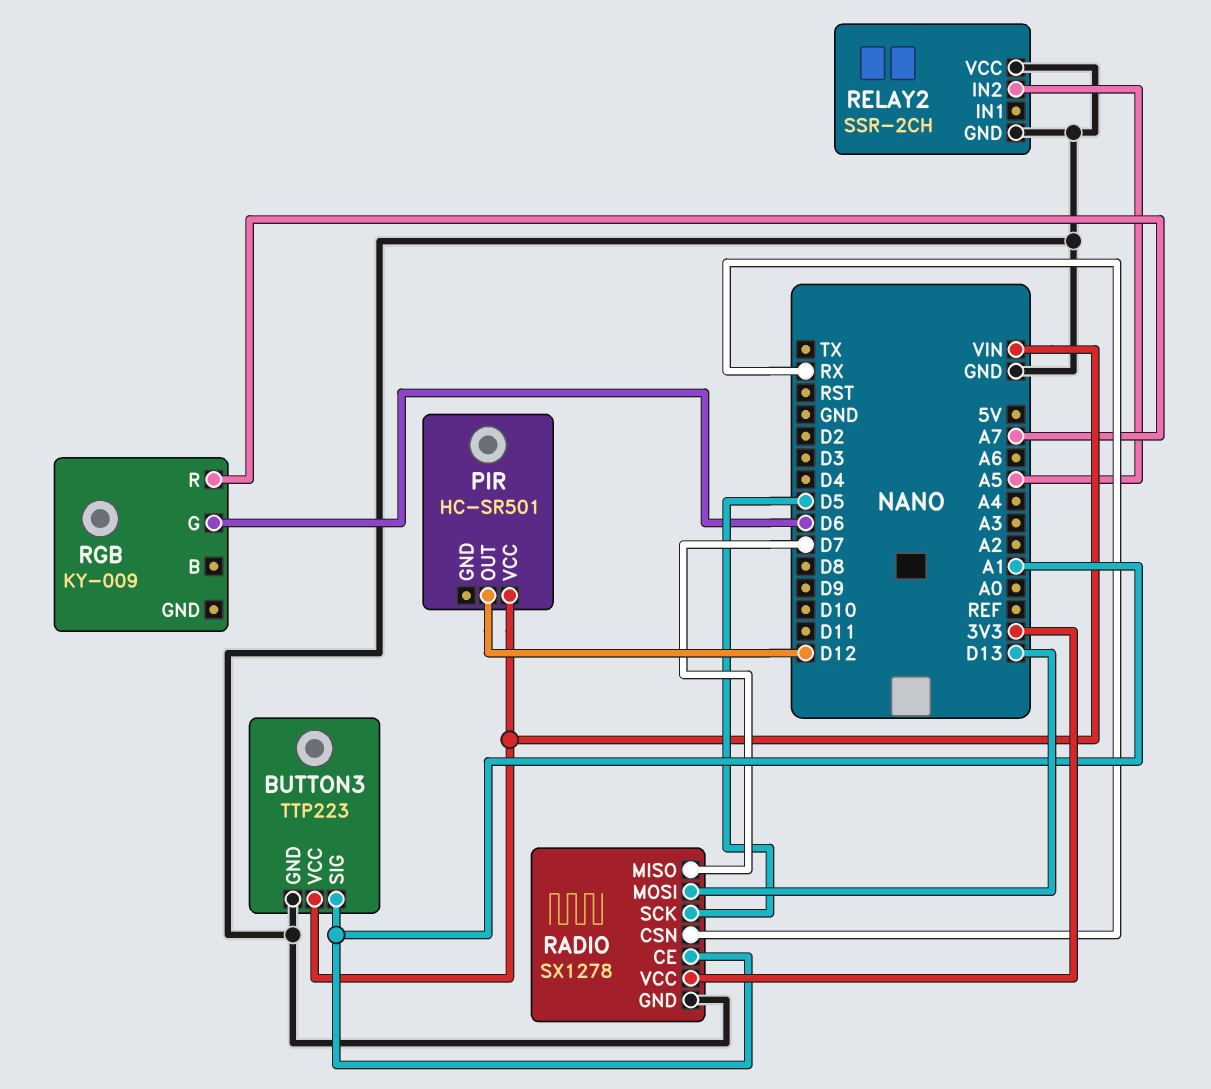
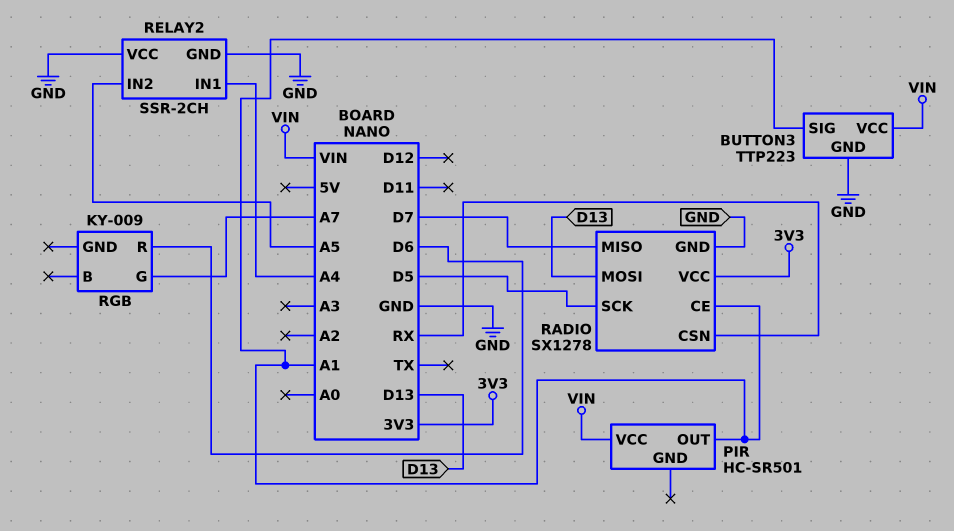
PIR pin OUT: D12 -> A1
RELAY2 pin IN1: none -> A4
RGB pin G: D6 -> A7
RGB pin R: A7 -> D6

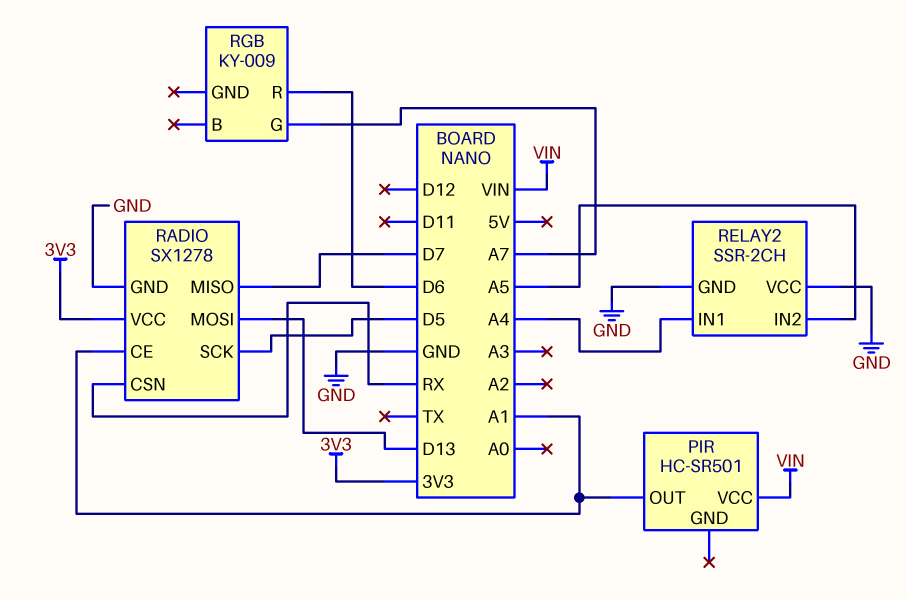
BUTTON3: TTP223 -> none
BUTTON3 pin GND: GND -> none
BUTTON3 pin SIG: A1 -> none
BUTTON3 pin VCC: VIN -> none

